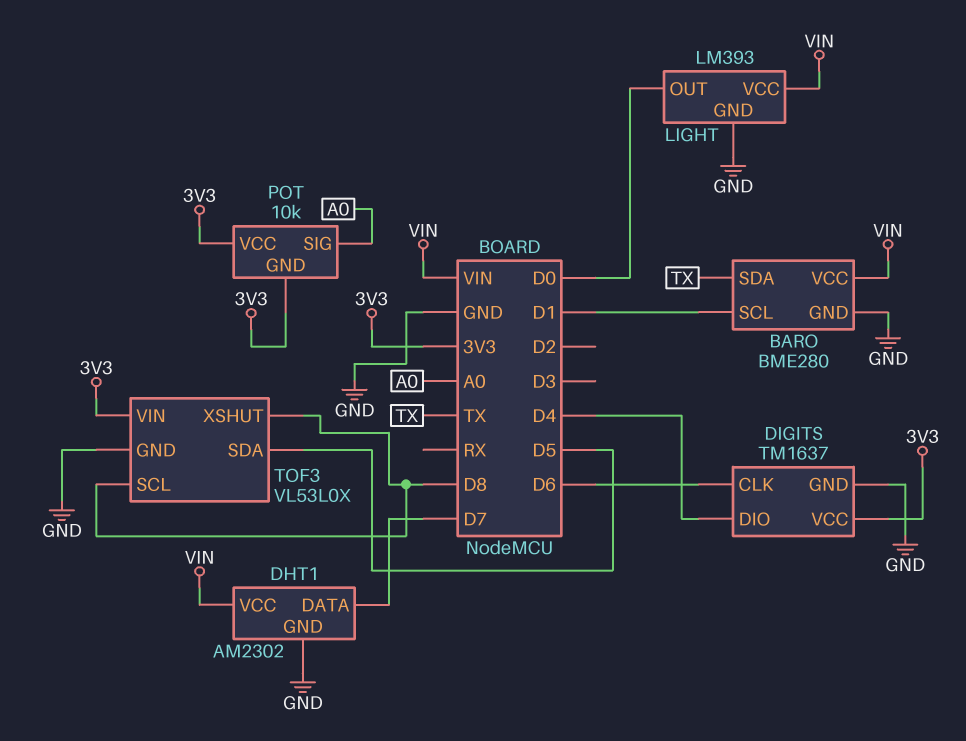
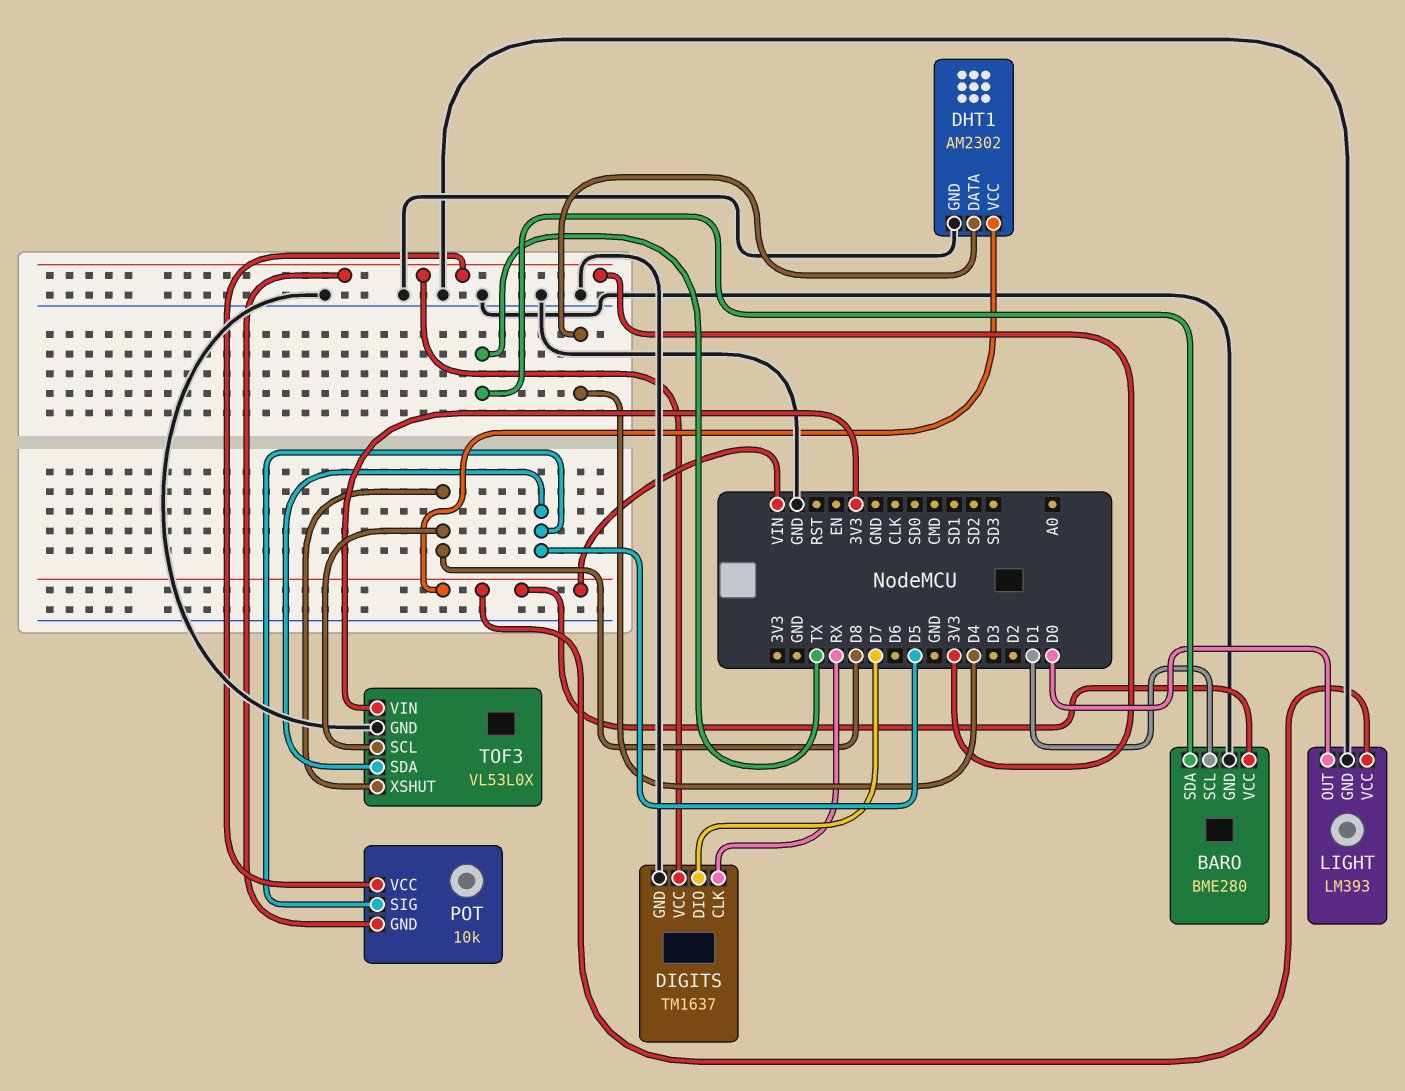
DHT1 pin DATA: D7 -> D4
DIGITS pin CLK: D6 -> RX
DIGITS pin DIO: D4 -> D7
POT pin SIG: A0 -> D5

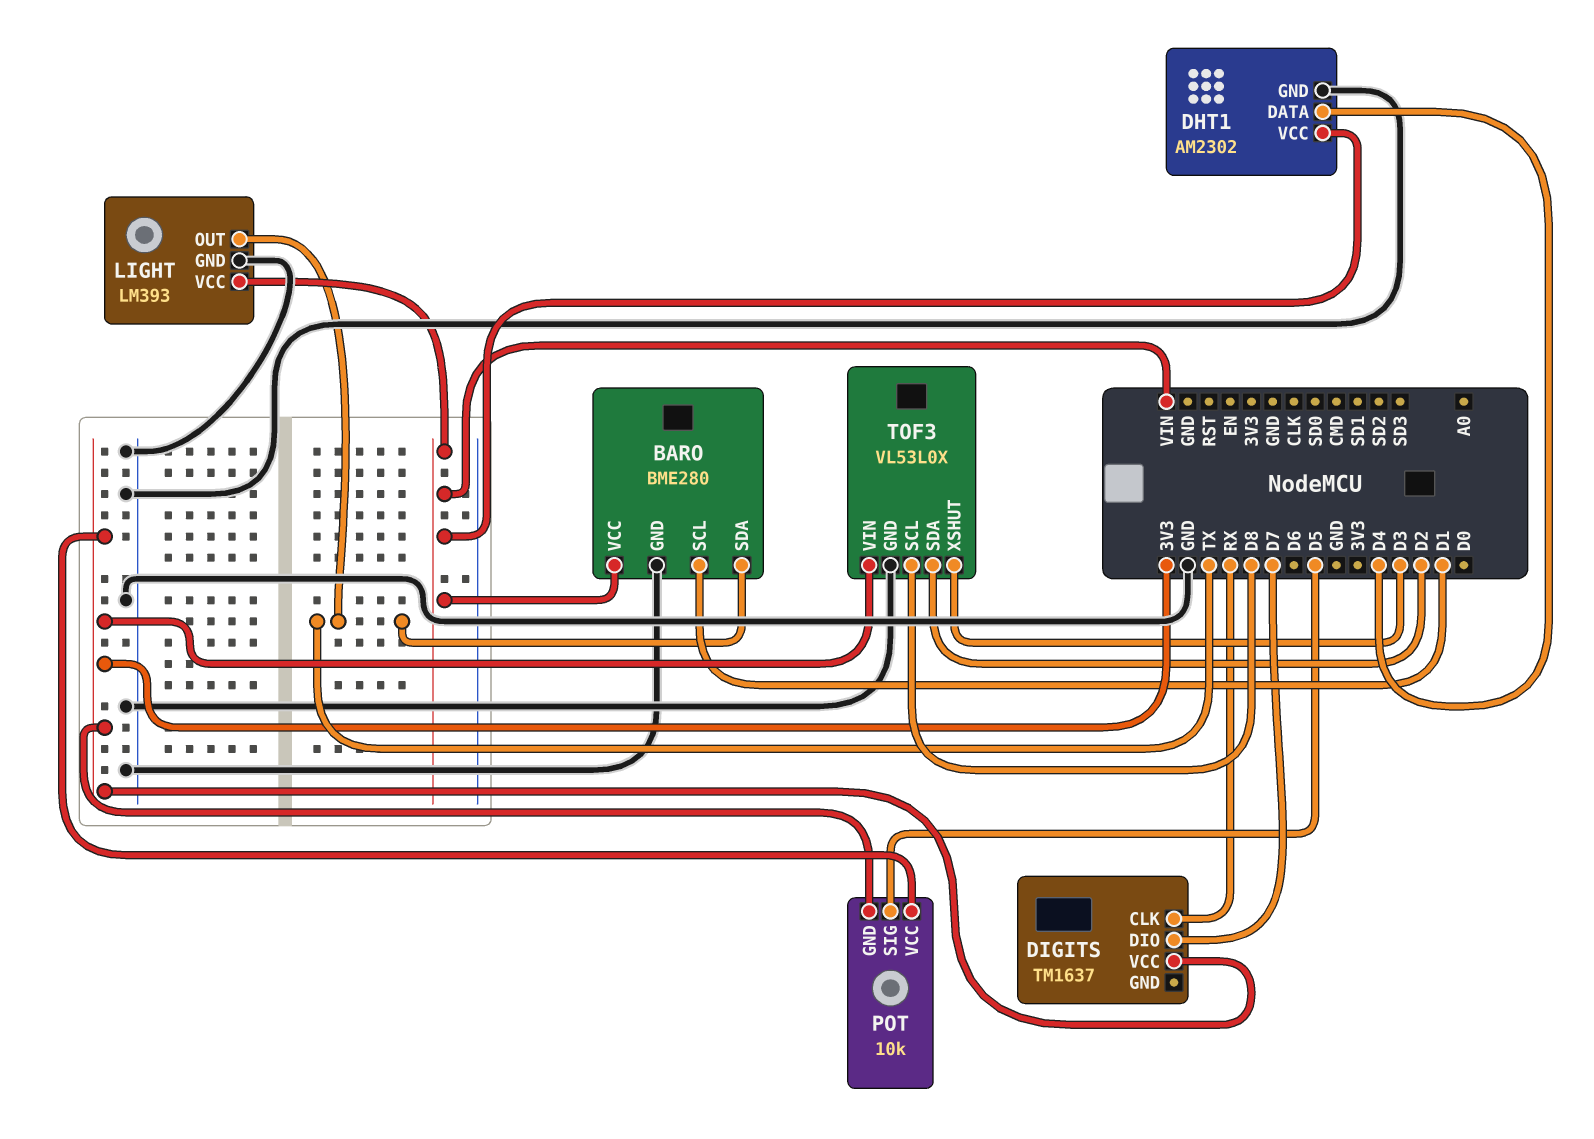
DIGITS pin GND: GND -> none
LIGHT pin OUT: D0 -> TX
TOF3 pin SDA: D5 -> D2
TOF3 pin XSHUT: D8 -> D3

